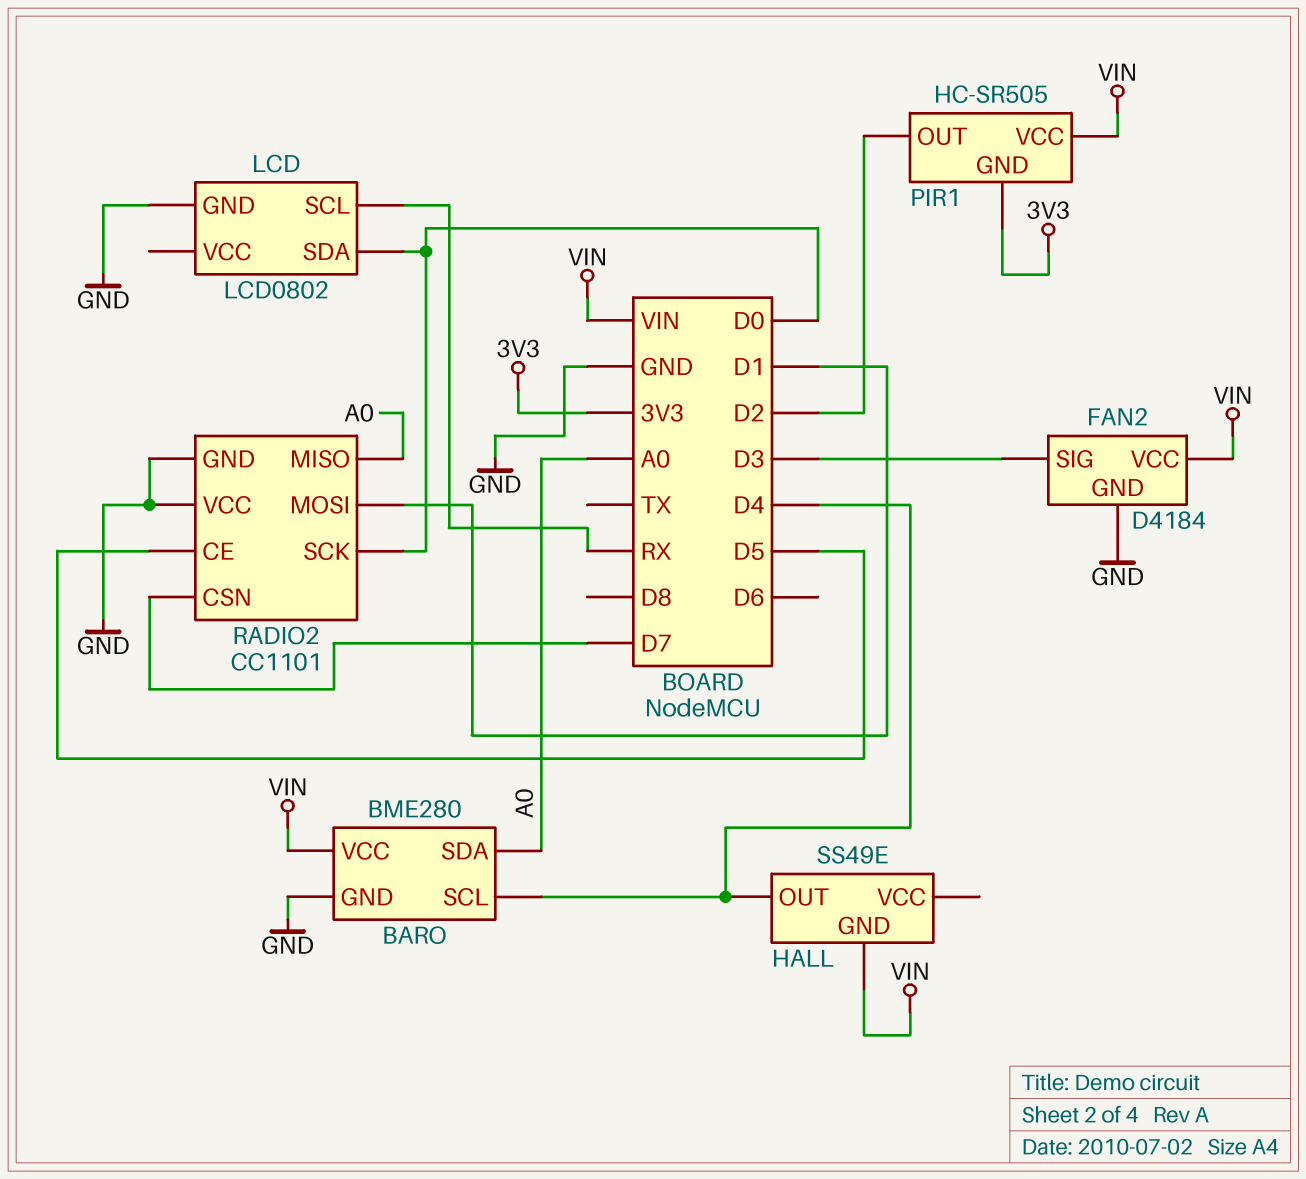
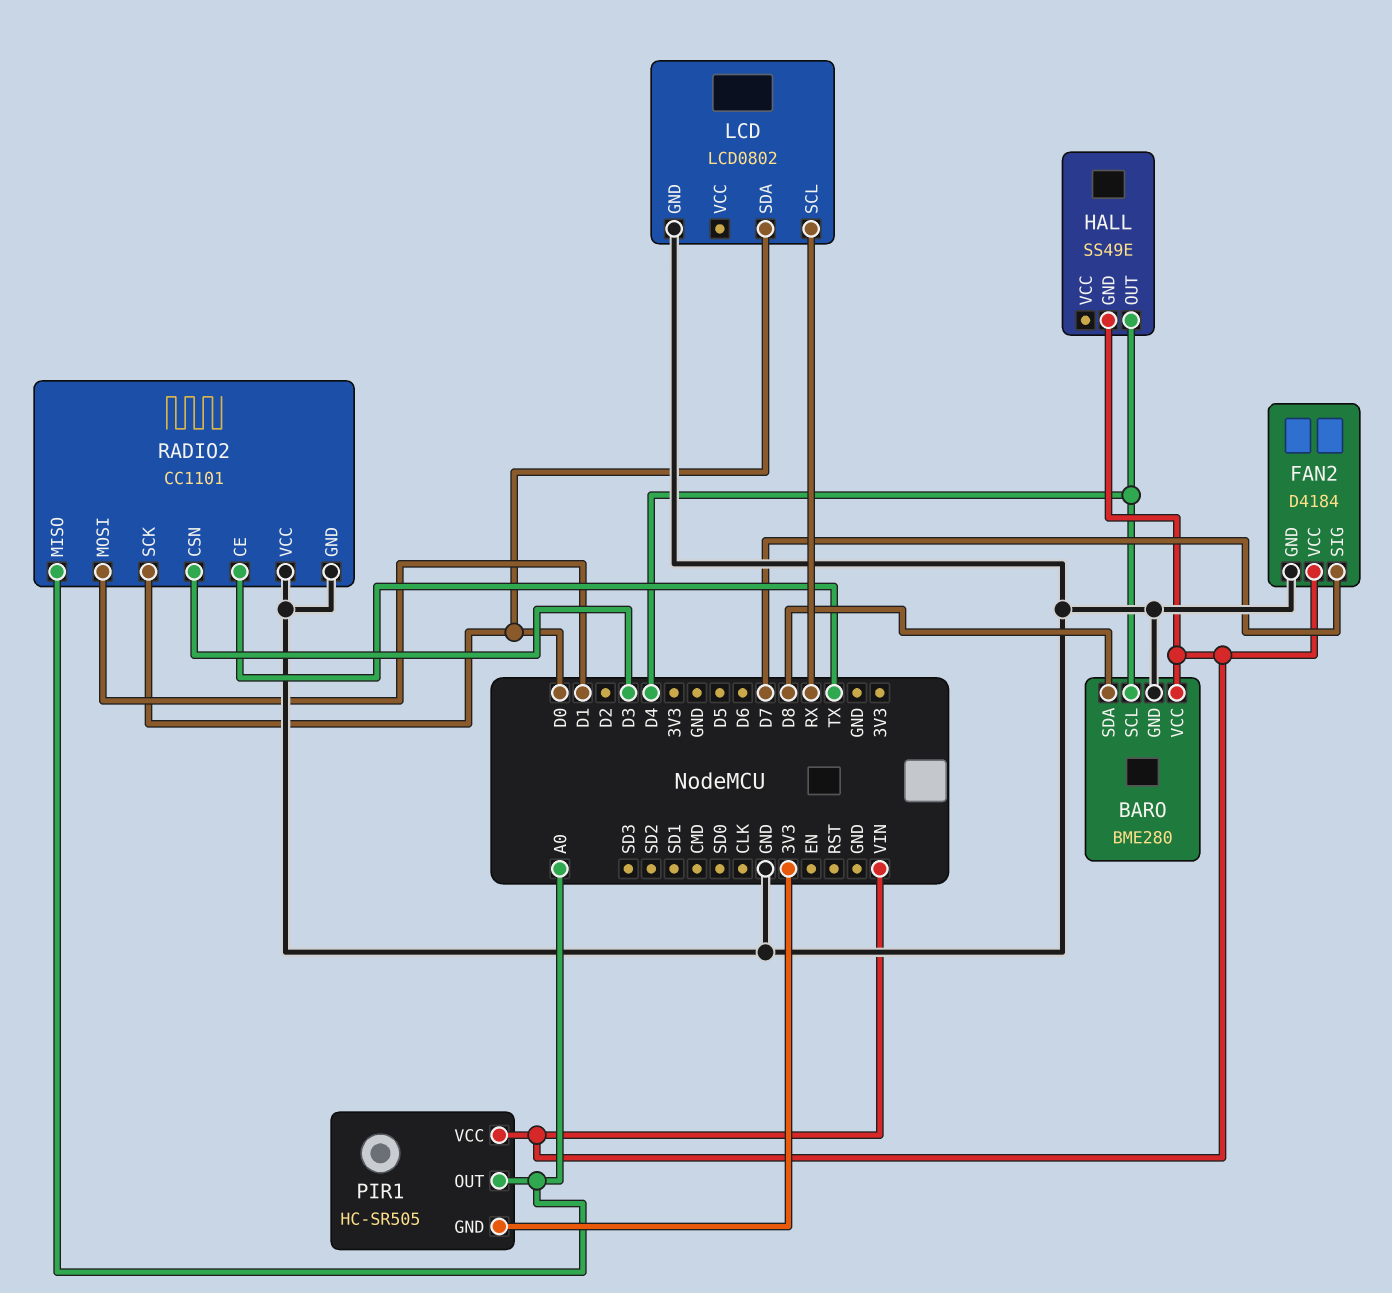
BARO pin SDA: A0 -> D8
FAN2 pin SIG: D3 -> D7
PIR1 pin OUT: D2 -> A0
RADIO2 pin CE: D5 -> TX
RADIO2 pin CSN: D7 -> D3

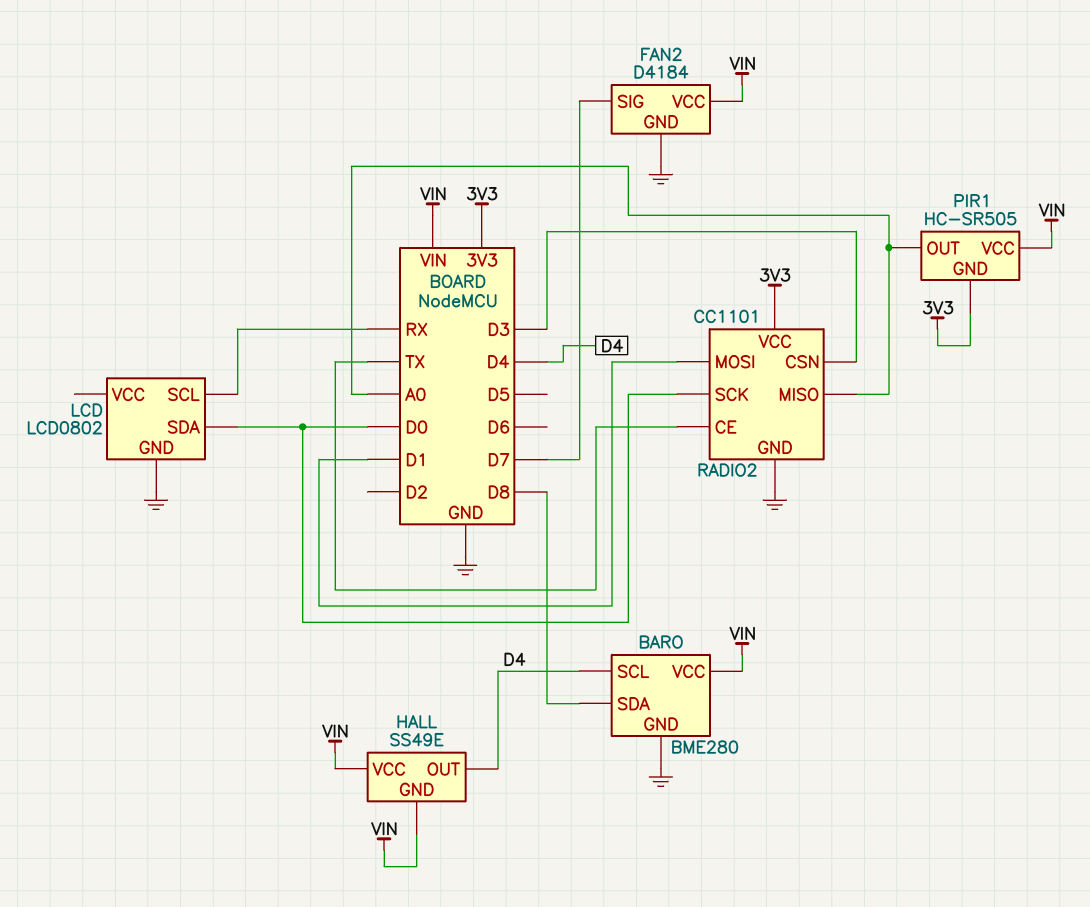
HALL pin VCC: none -> VIN
RADIO2 pin VCC: GND -> 3V3

